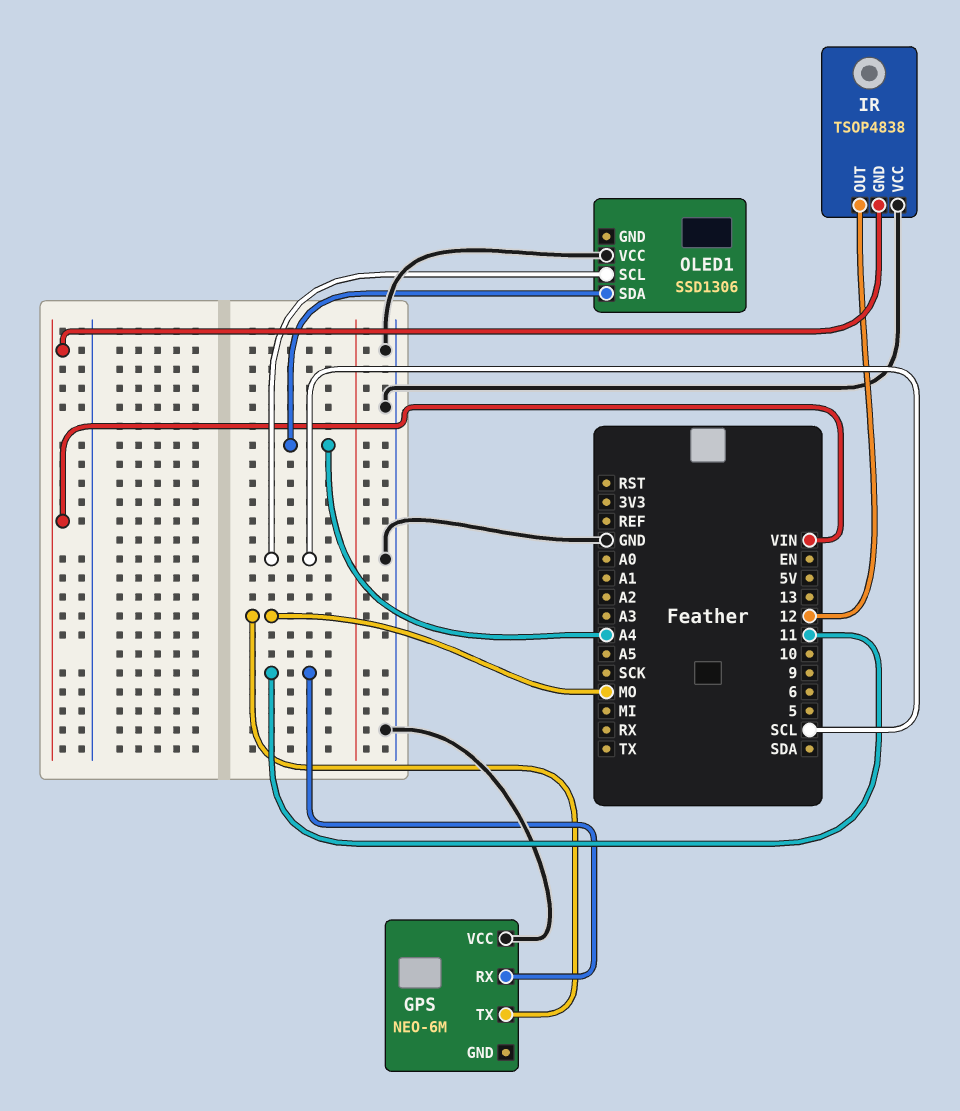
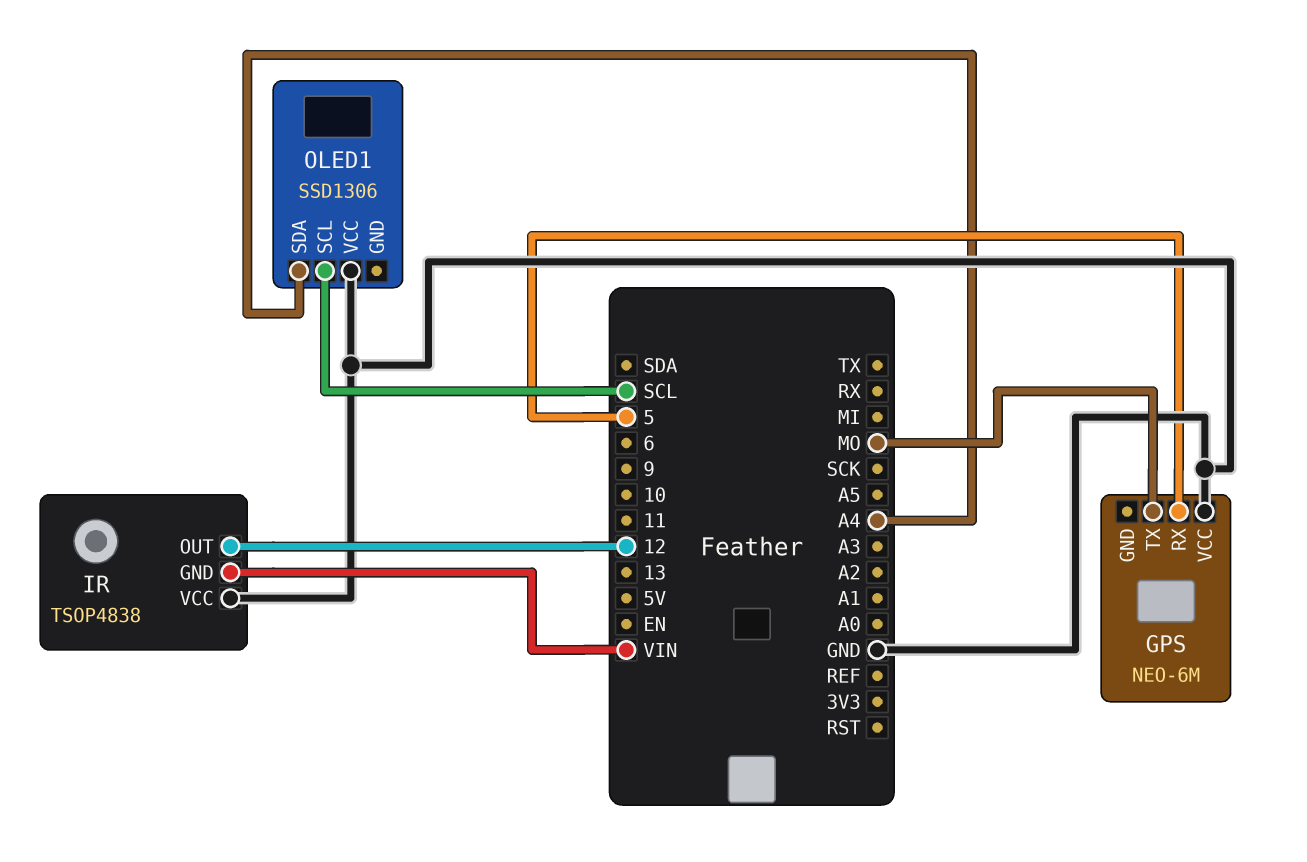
GPS pin RX: 11 -> 5

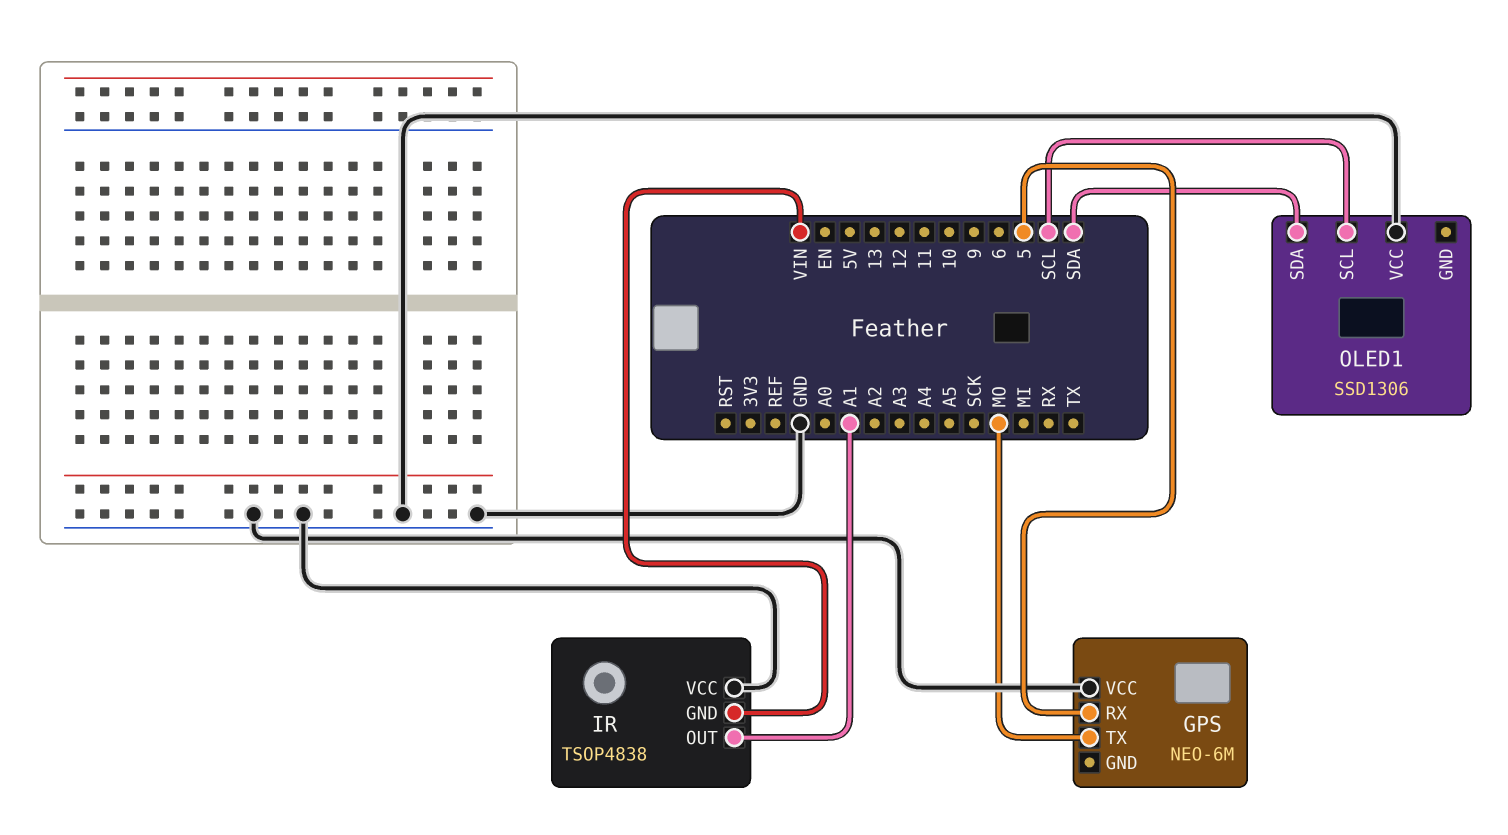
IR pin OUT: 12 -> A1
OLED1 pin SDA: A4 -> SDA

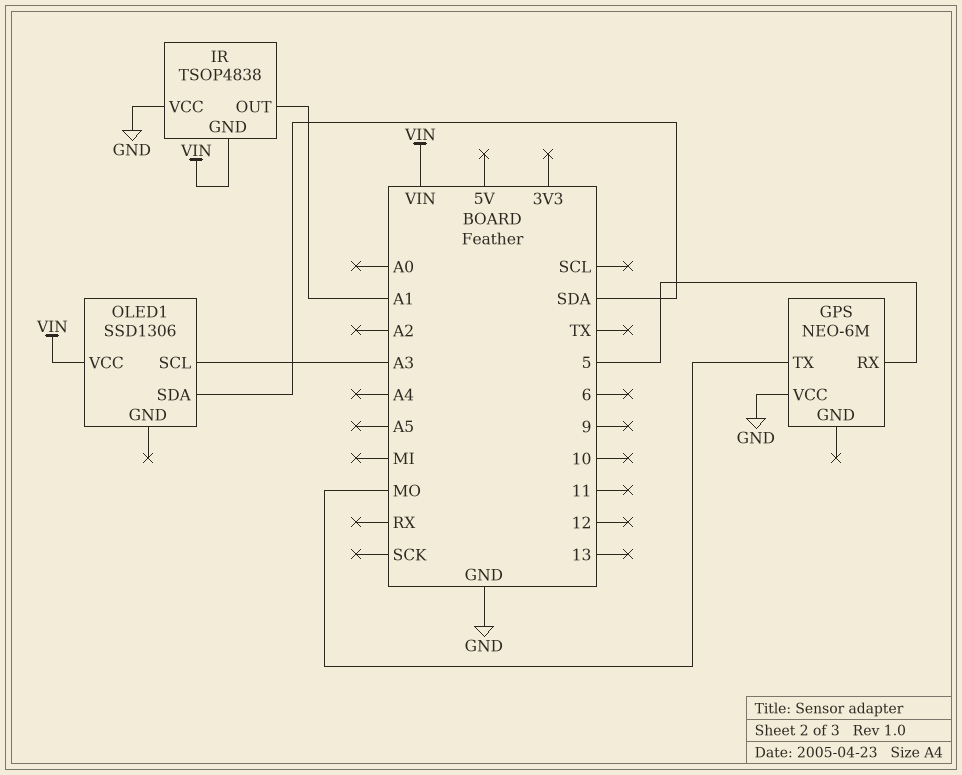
OLED1 pin SCL: SCL -> A3
OLED1 pin VCC: GND -> VIN

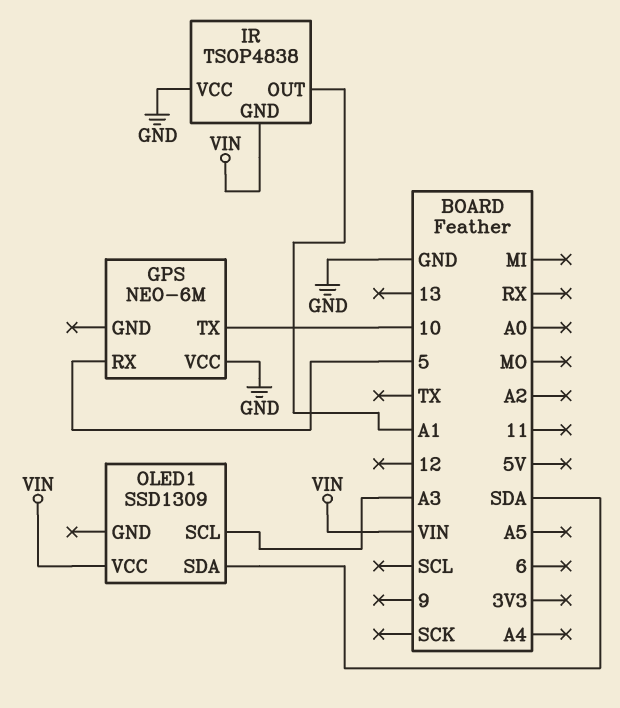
GPS pin TX: MO -> 10
OLED1: SSD1306 -> SSD1309

